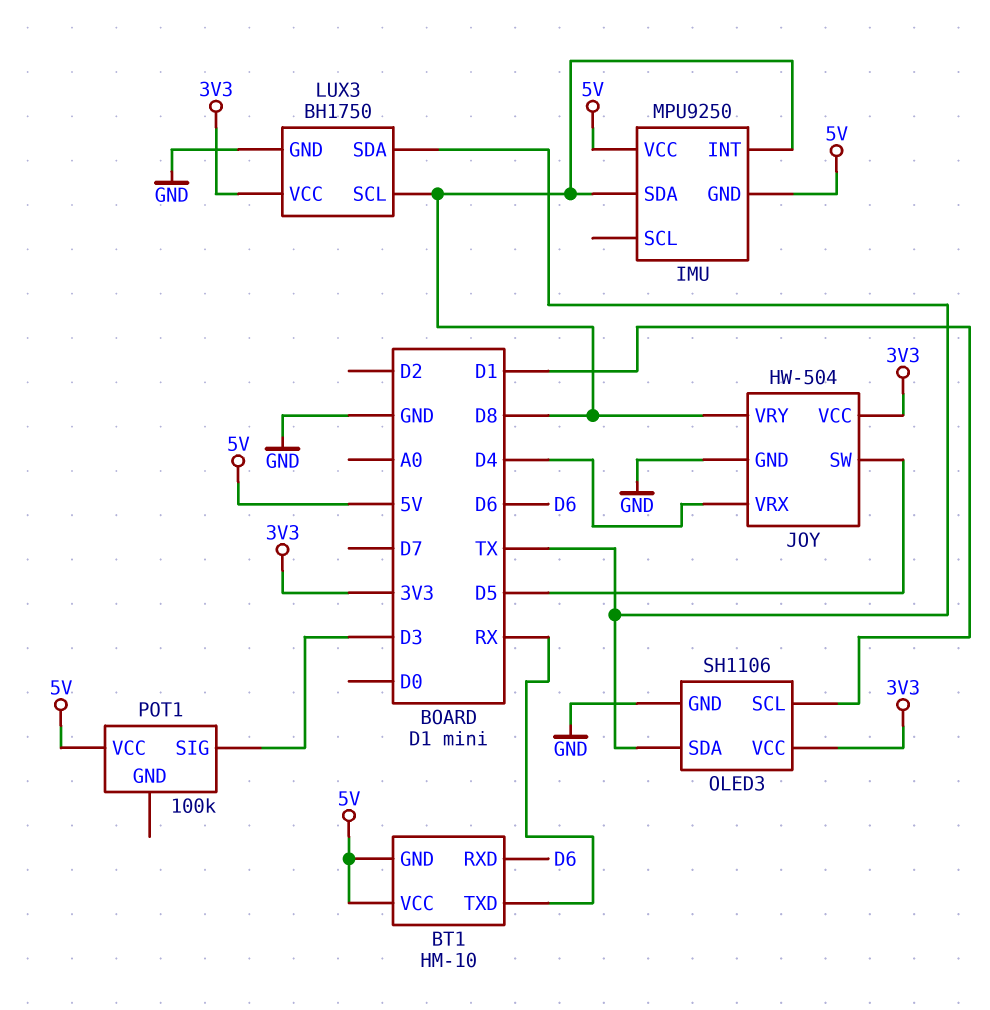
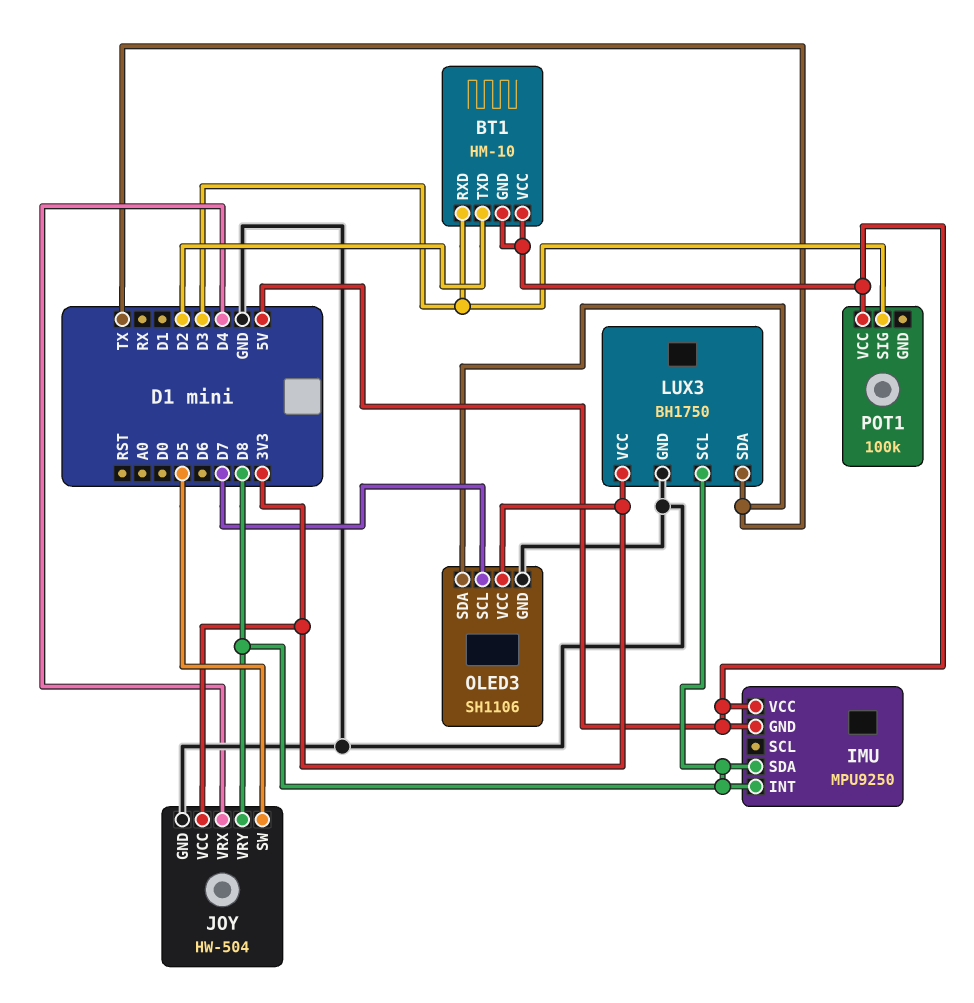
BT1 pin RXD: D6 -> D3
BT1 pin TXD: RX -> D2
OLED3 pin SCL: D1 -> D7

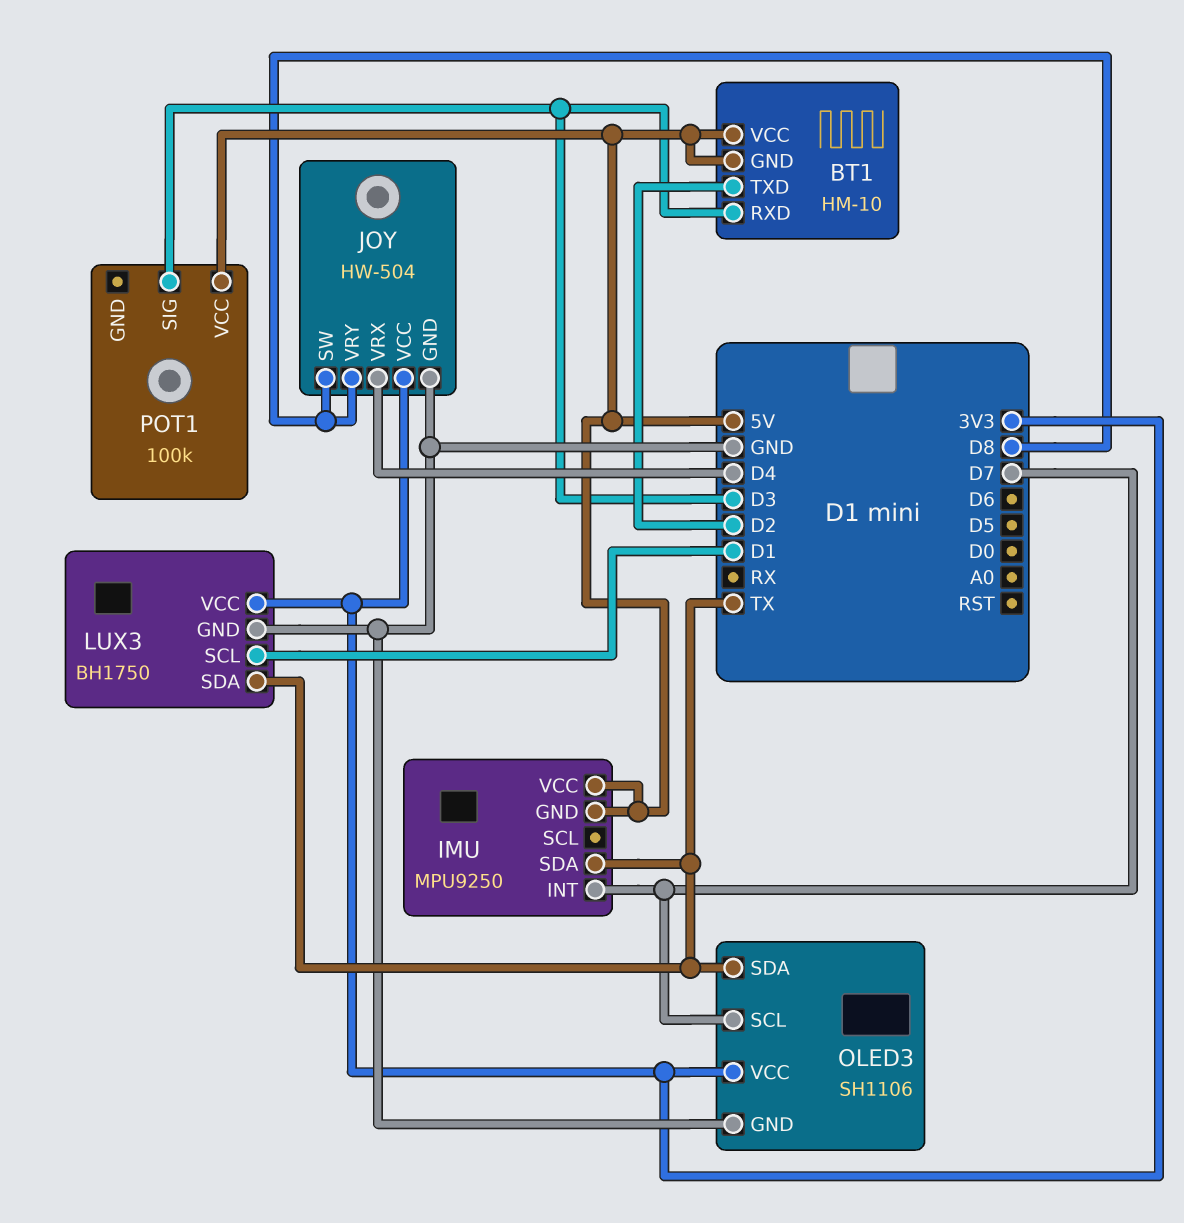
IMU pin INT: D8 -> D7
IMU pin SDA: D8 -> TX
JOY pin SW: D5 -> D8
LUX3 pin SCL: D8 -> D1

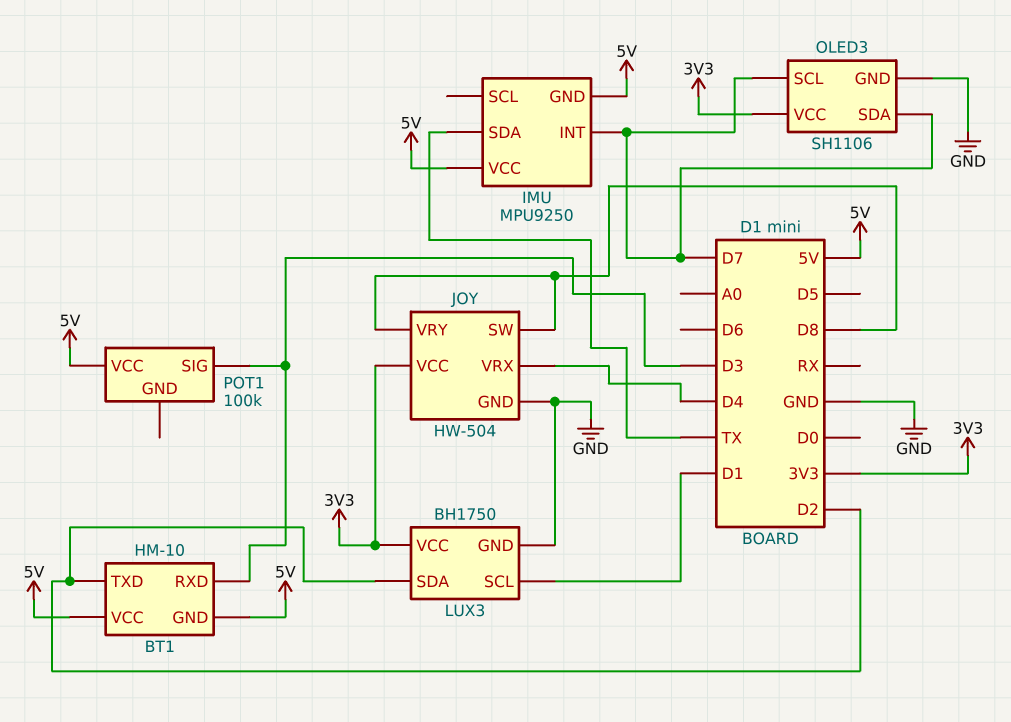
LUX3 pin SDA: TX -> D2
OLED3 pin SDA: TX -> D7

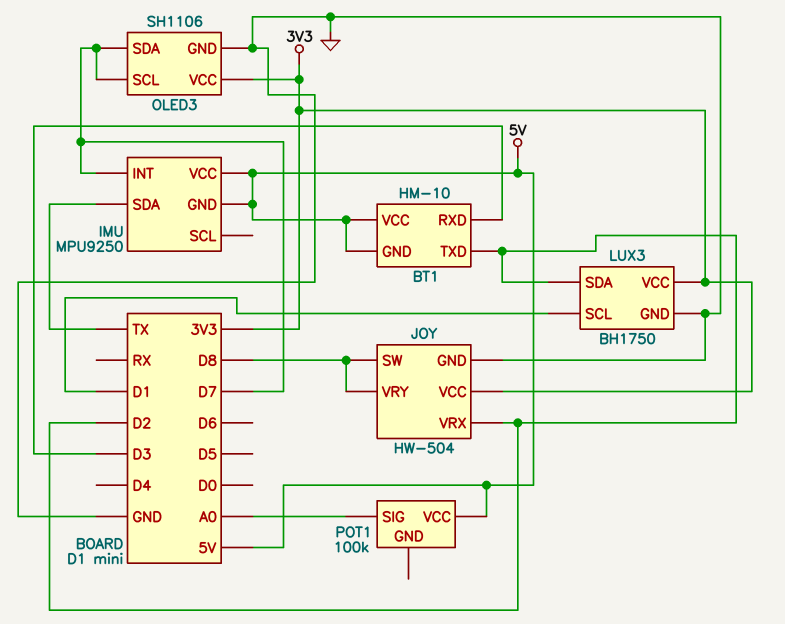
JOY pin VRX: D4 -> D2
POT1 pin SIG: D3 -> A0

